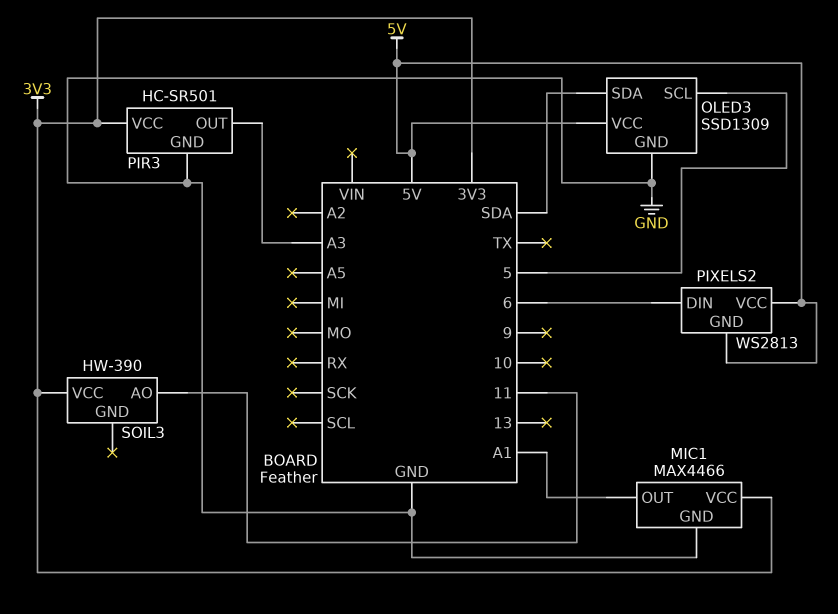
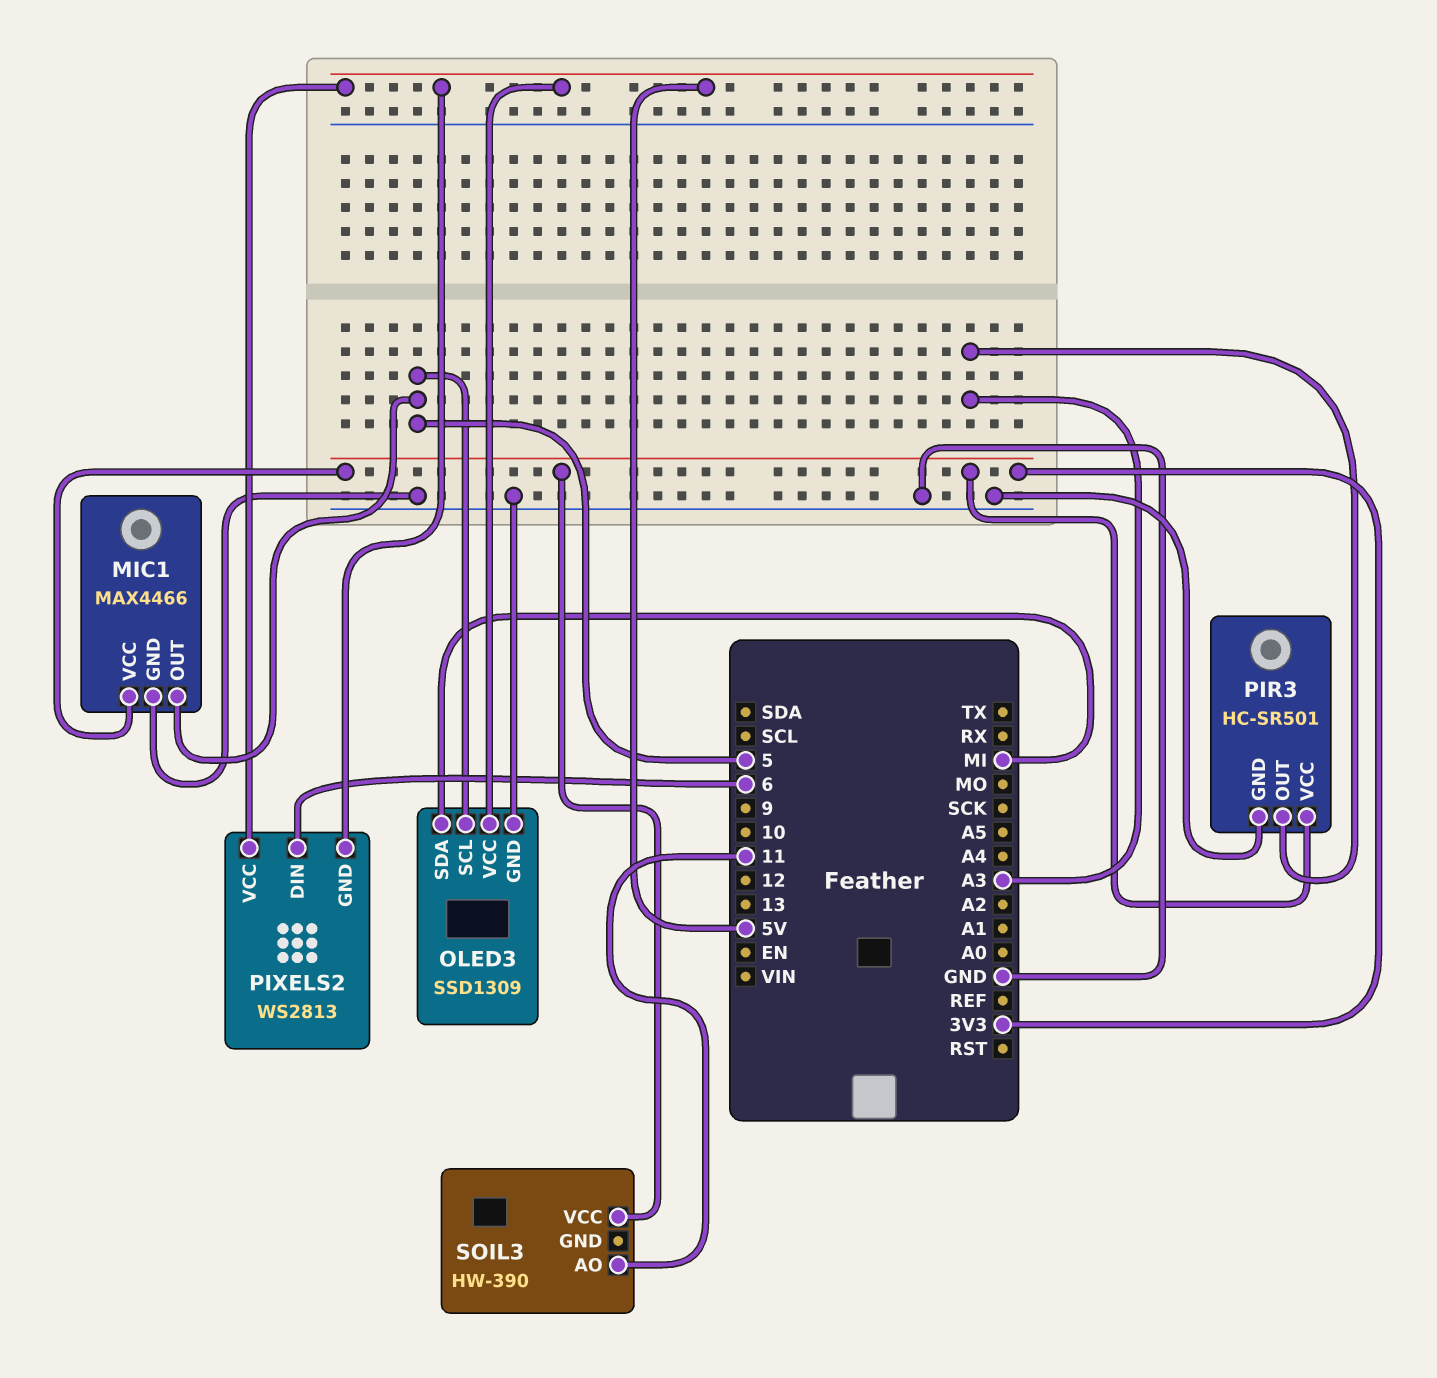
MIC1 pin OUT: A1 -> 5
OLED3 pin SDA: SDA -> MI

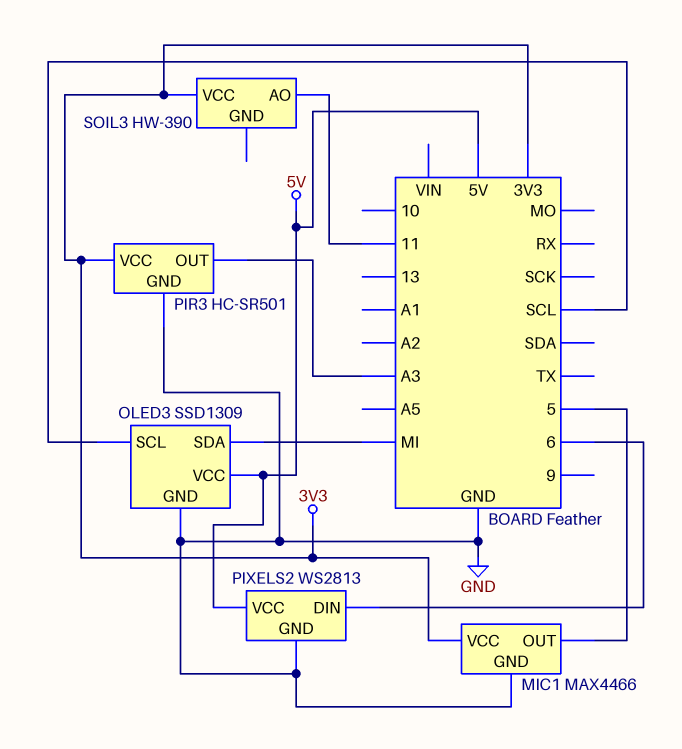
OLED3 pin SCL: 5 -> SCL
PIXELS2 pin GND: 5V -> GND

